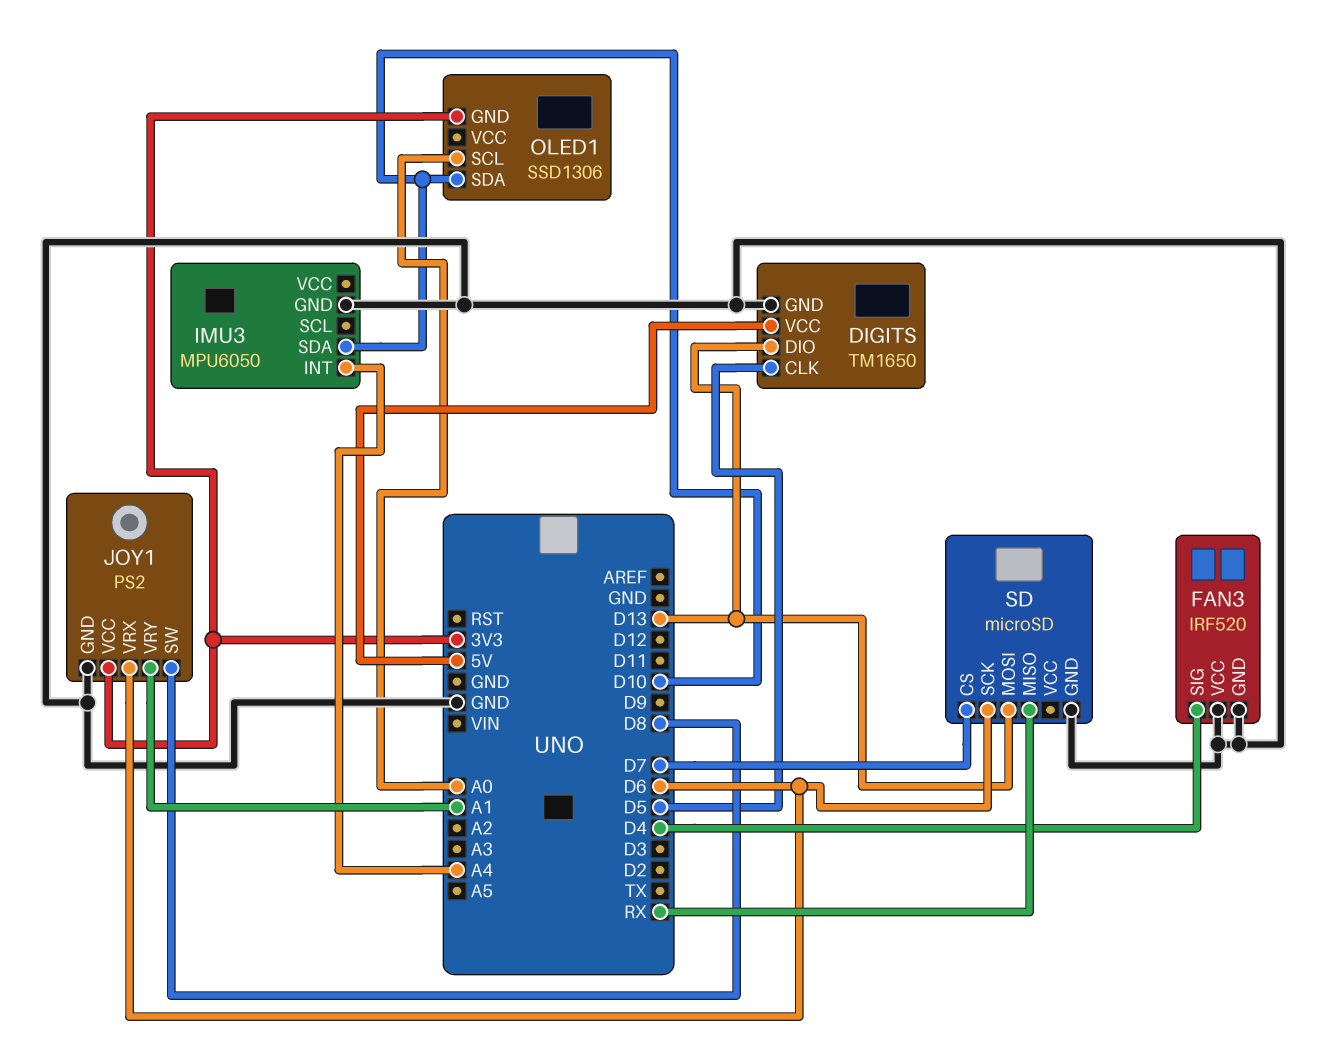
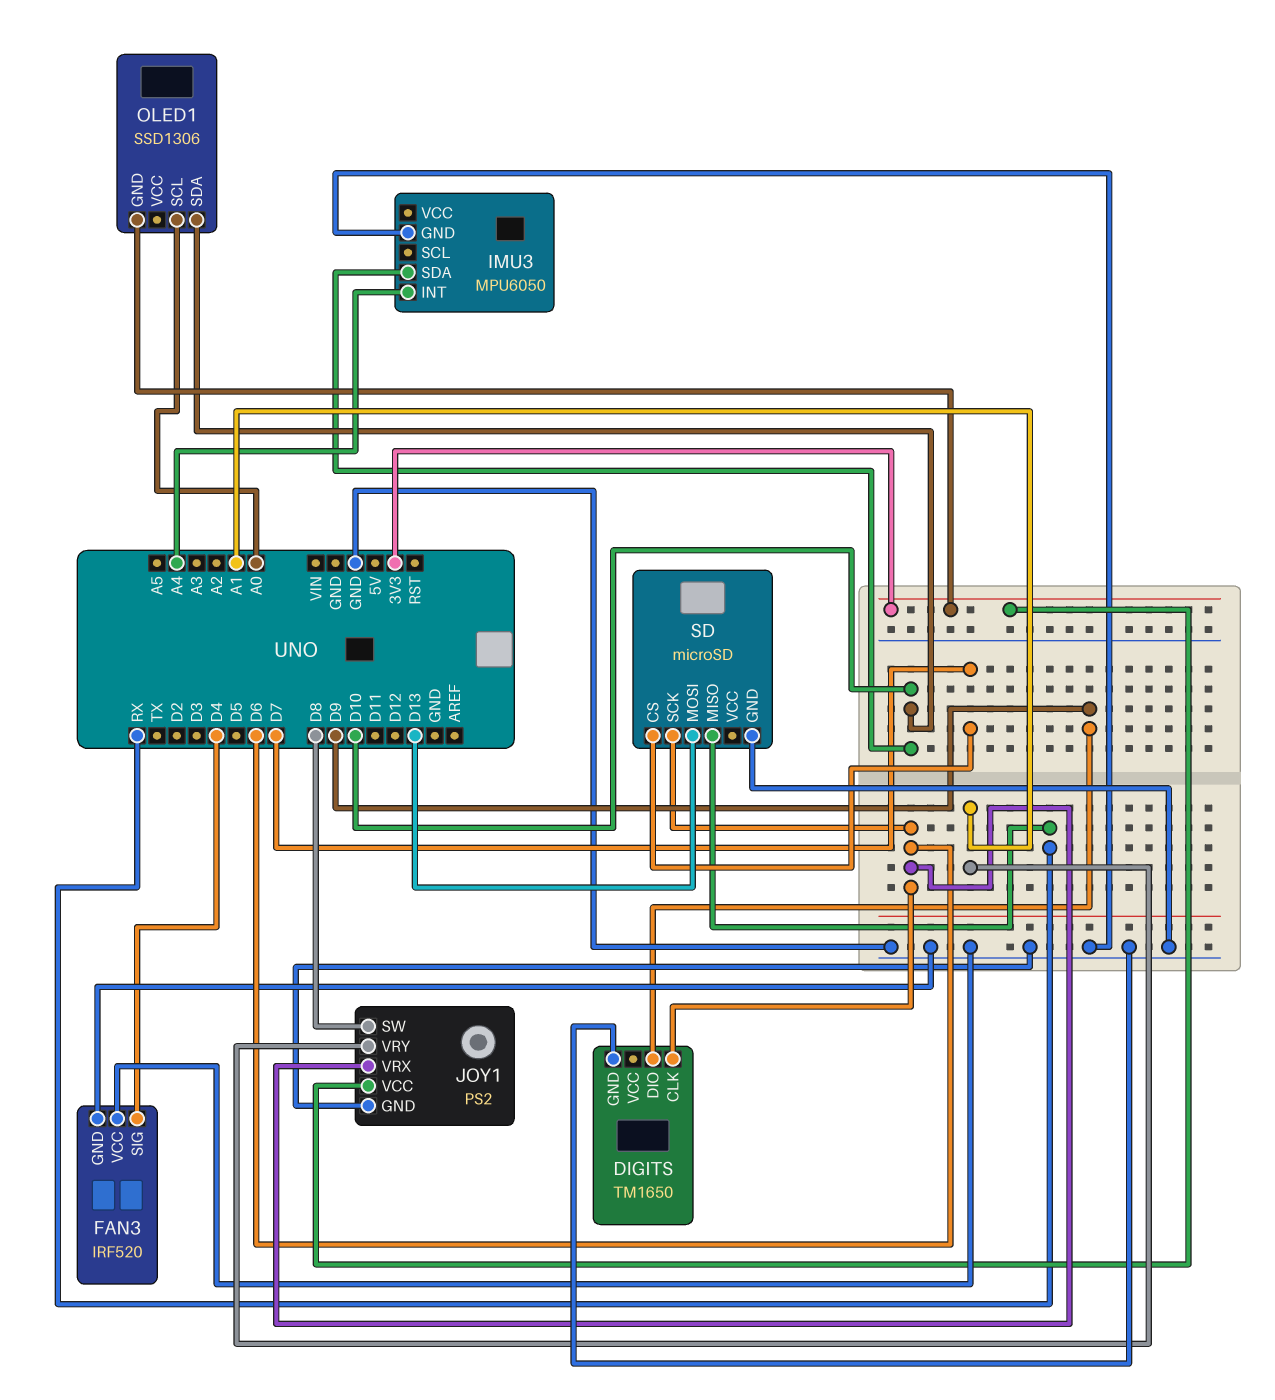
DIGITS pin CLK: D5 -> D6
DIGITS pin DIO: D13 -> D9
DIGITS pin VCC: 5V -> none

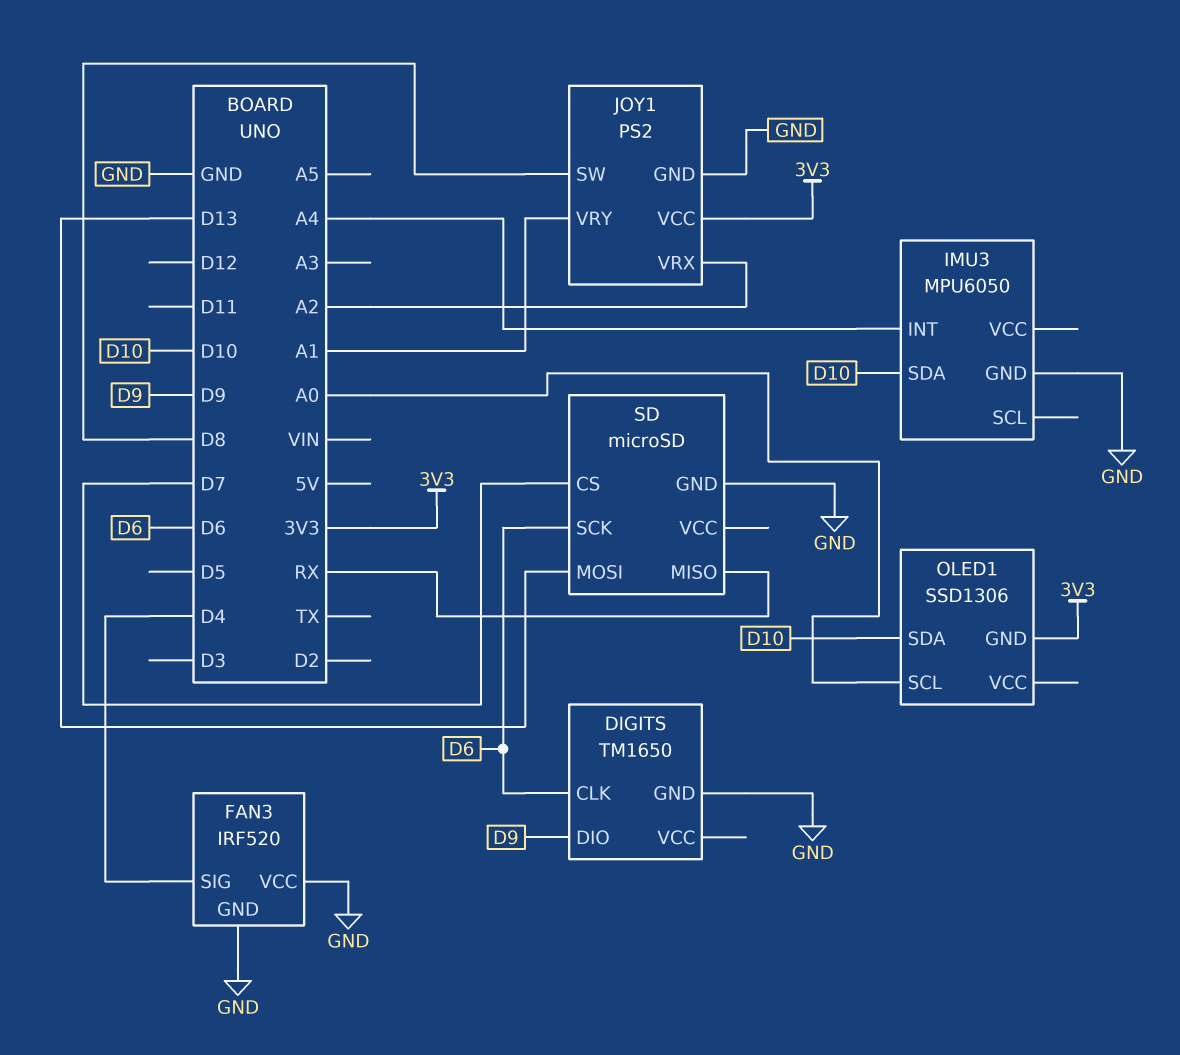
JOY1 pin VRX: D6 -> A2

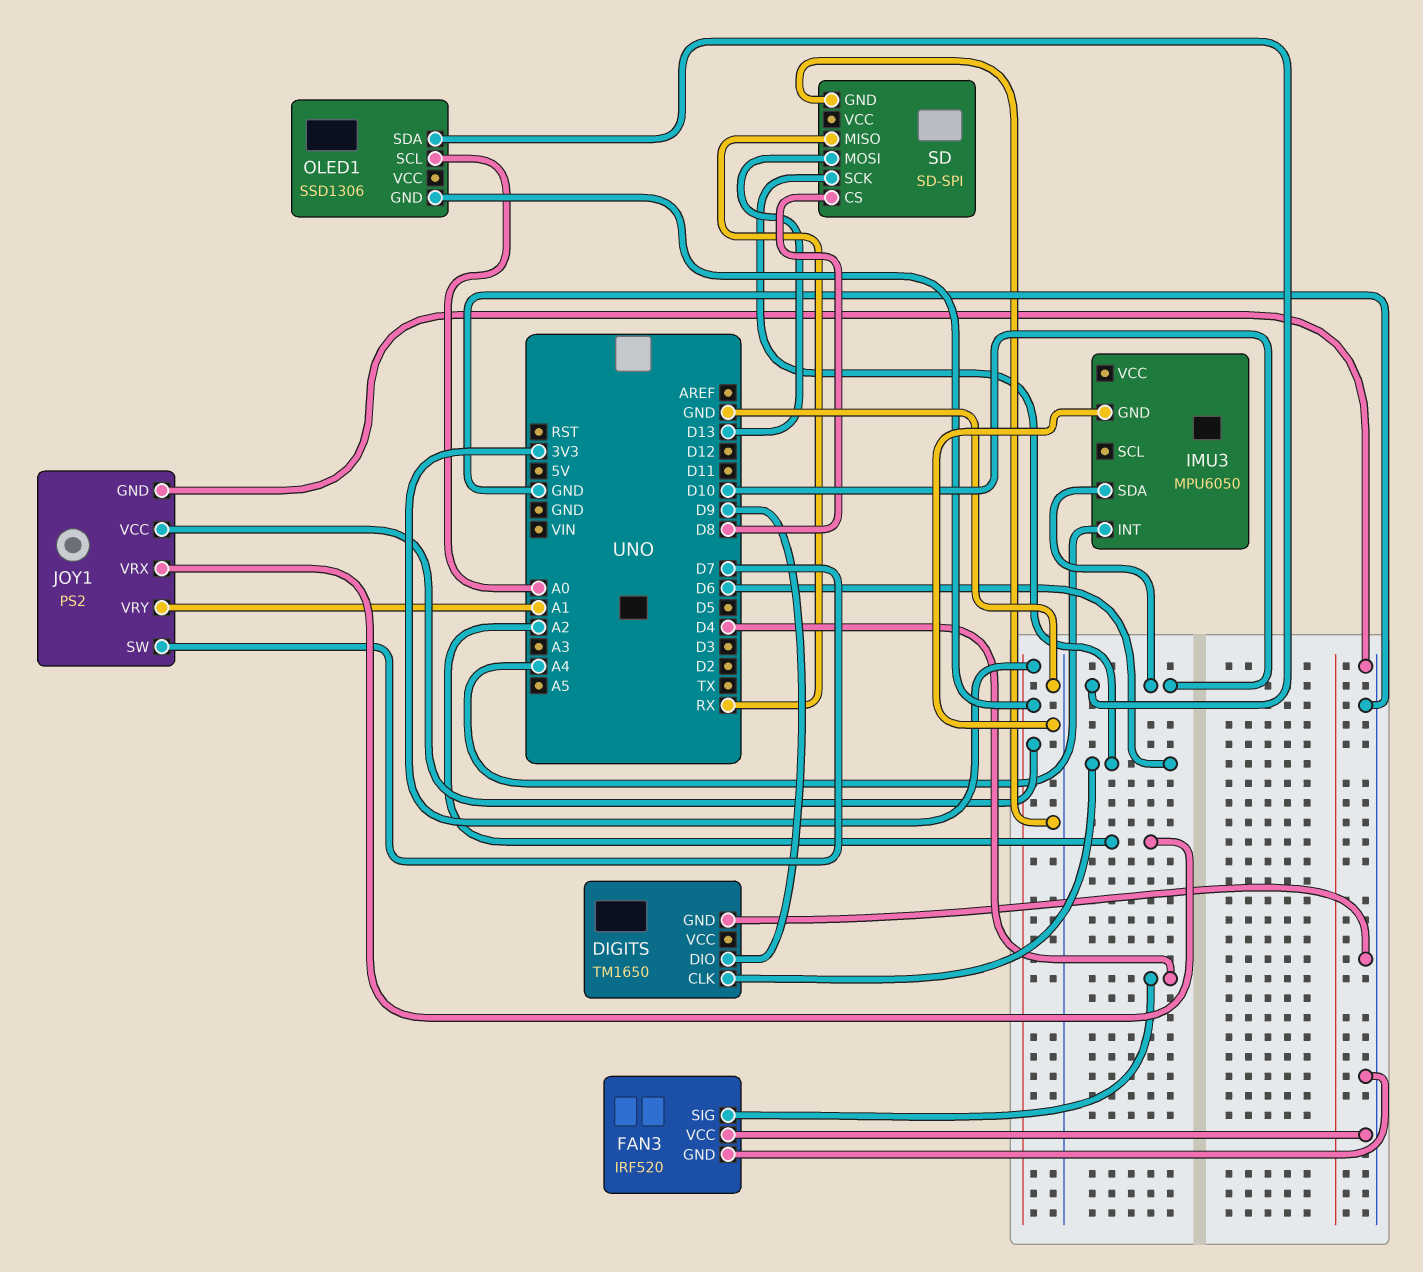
JOY1 pin SW: D8 -> D7
SD: microSD -> SD-SPI
SD pin CS: D7 -> D8

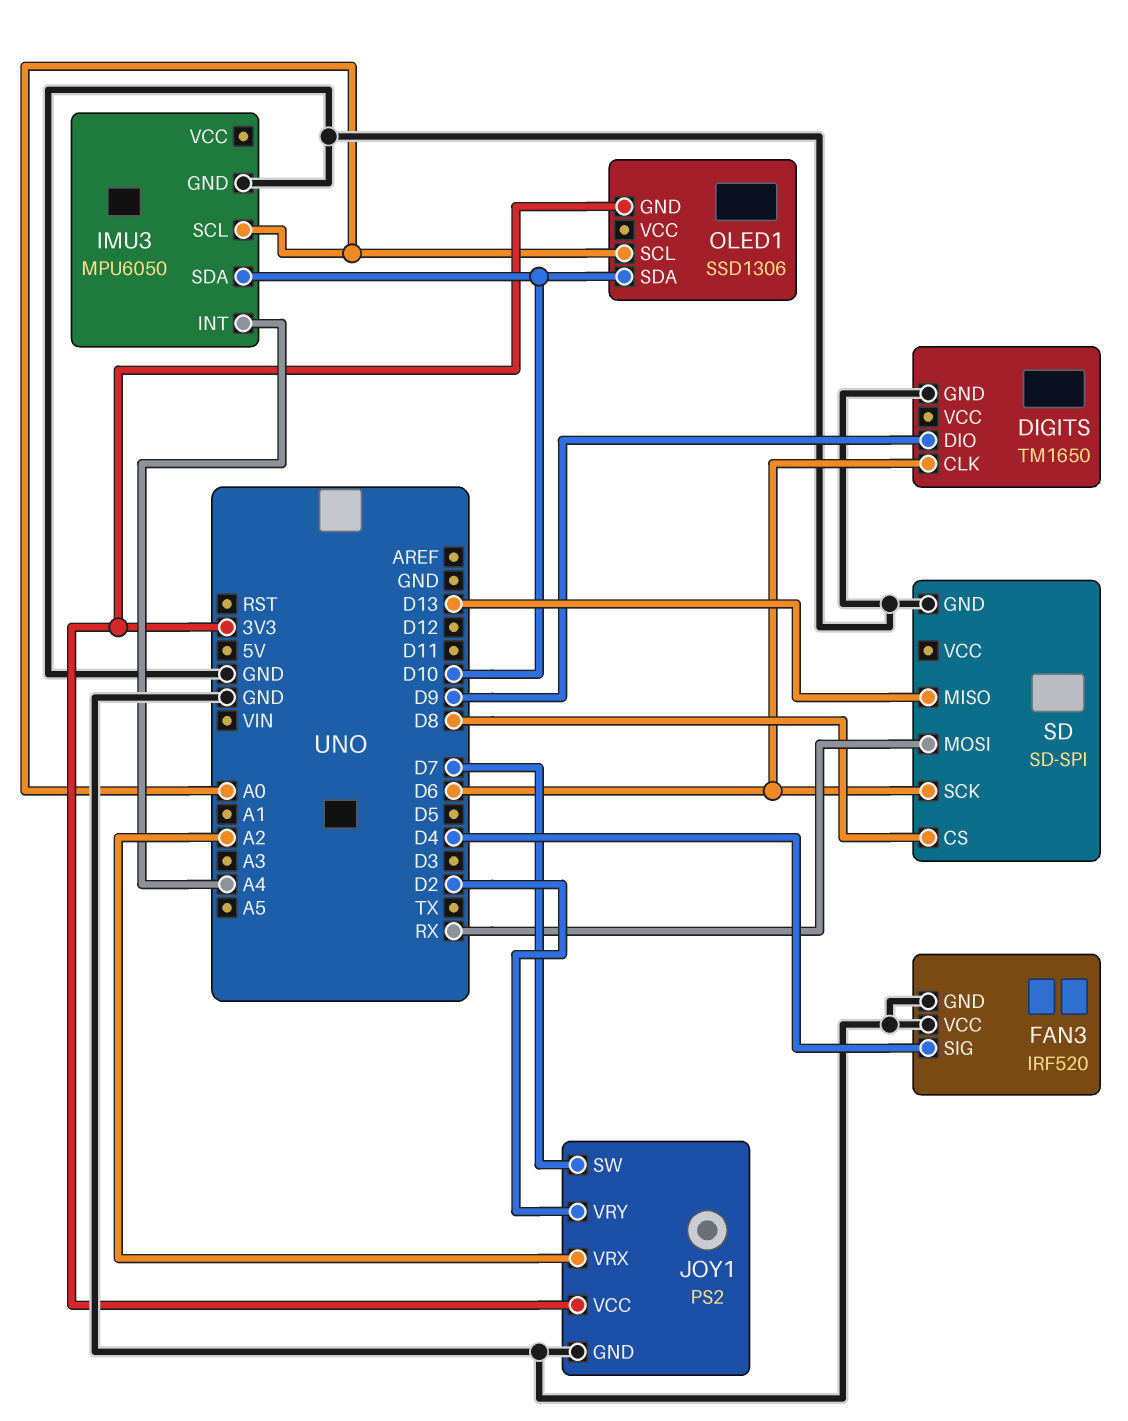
IMU3 pin SCL: none -> A0
JOY1 pin VRY: A1 -> D2
SD pin MISO: RX -> D13
SD pin MOSI: D13 -> RX

